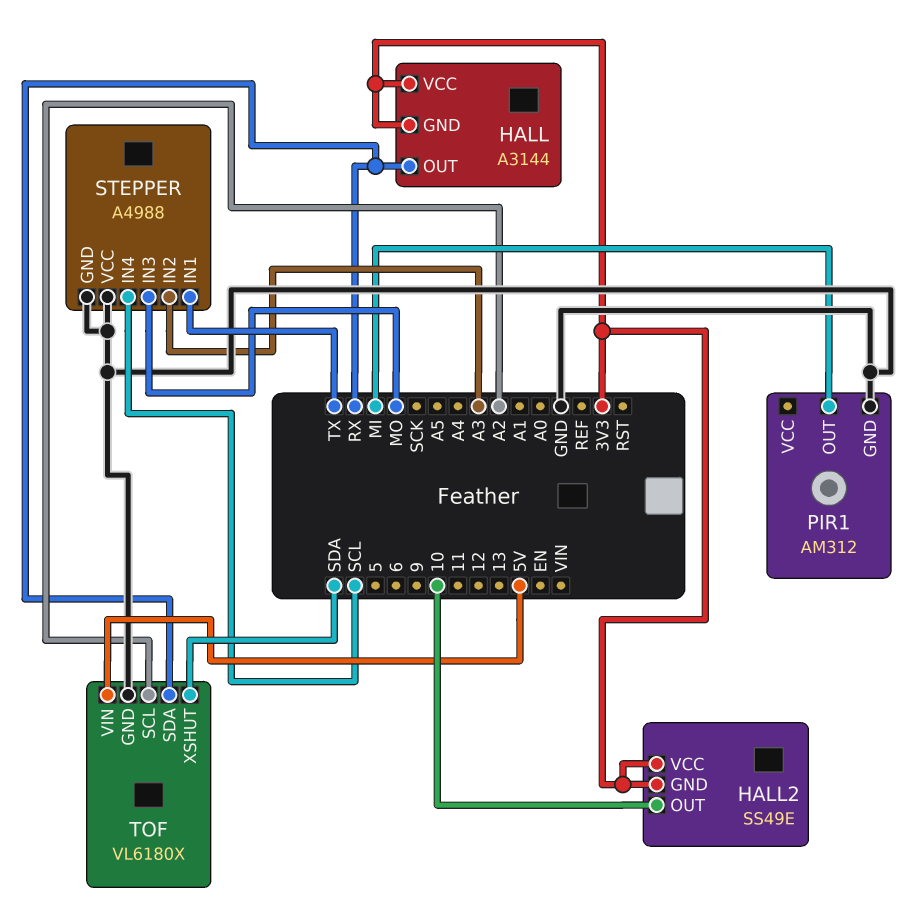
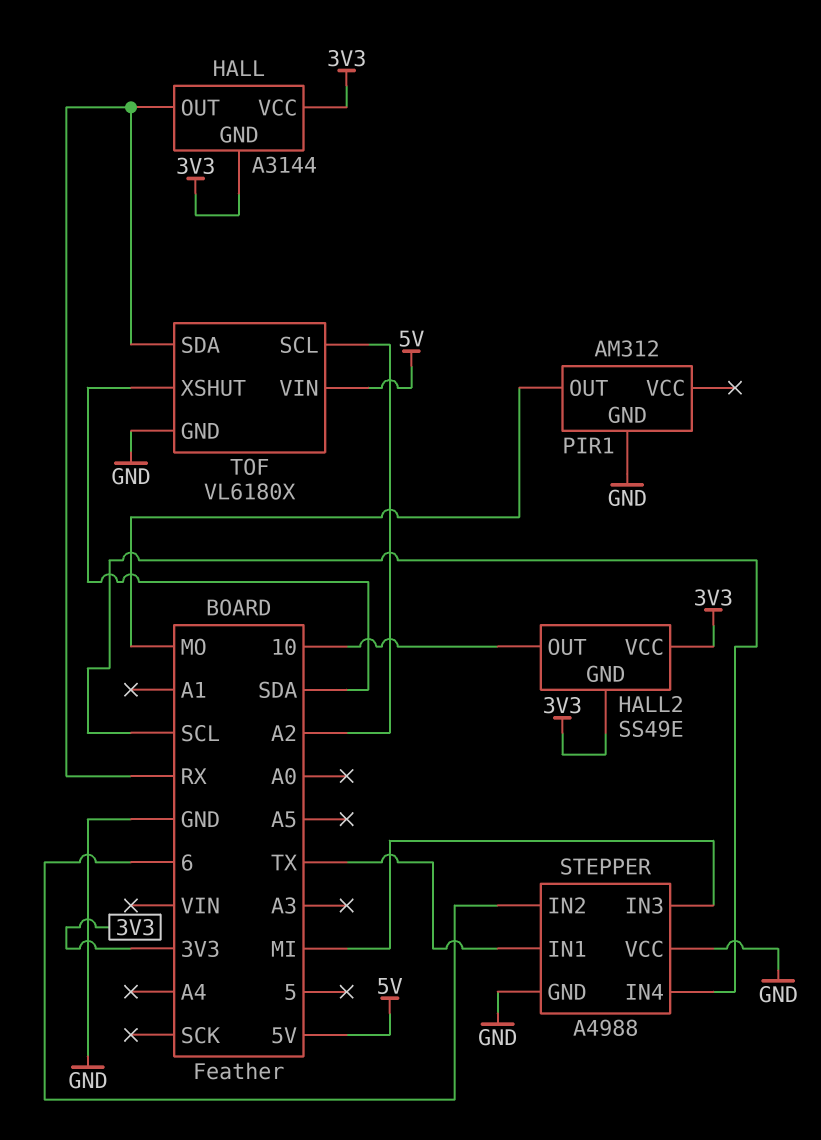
PIR1 pin OUT: MI -> MO
STEPPER pin IN2: A3 -> 6
STEPPER pin IN3: MO -> MI

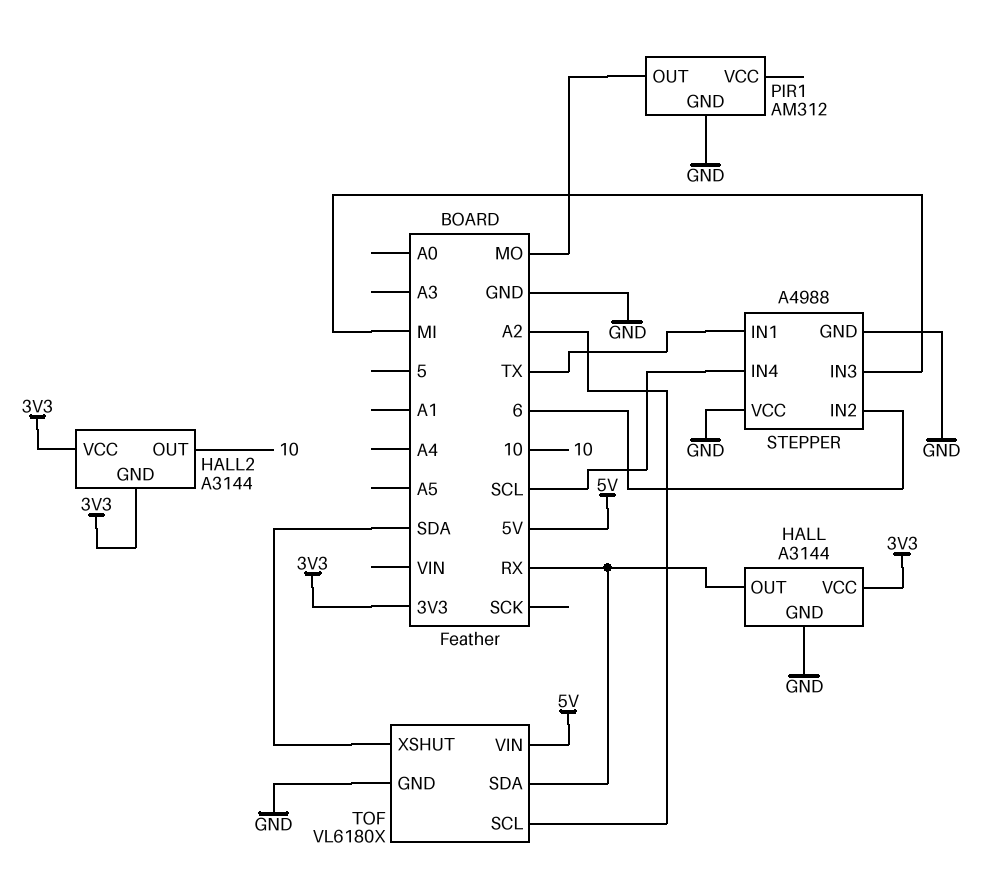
HALL pin GND: 3V3 -> GND
HALL2: SS49E -> A3144

